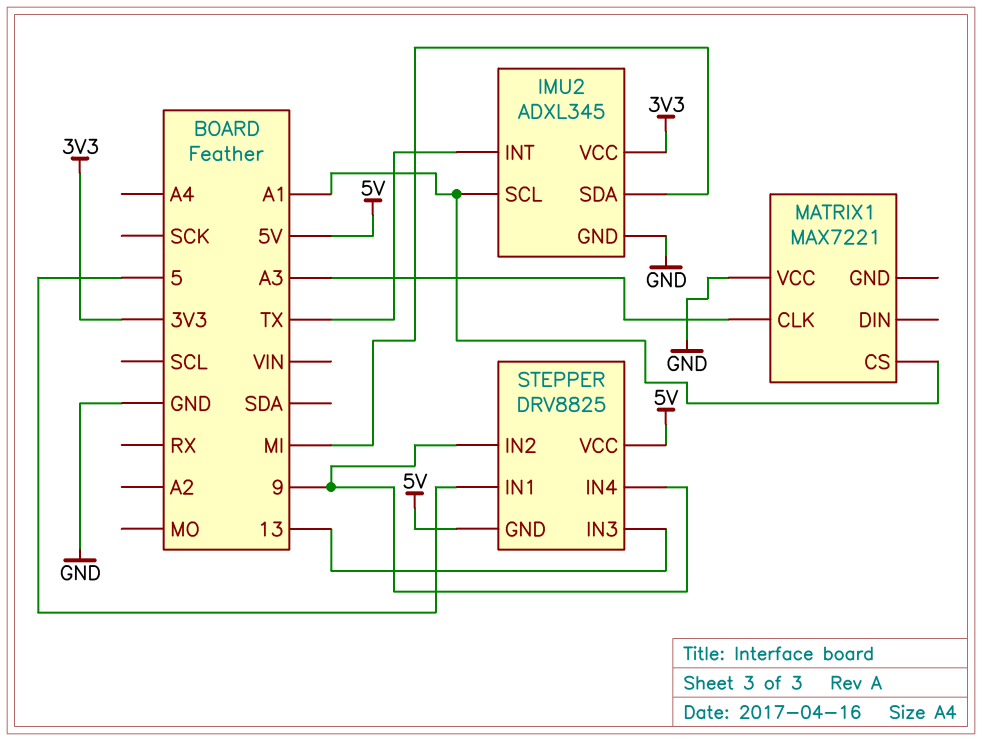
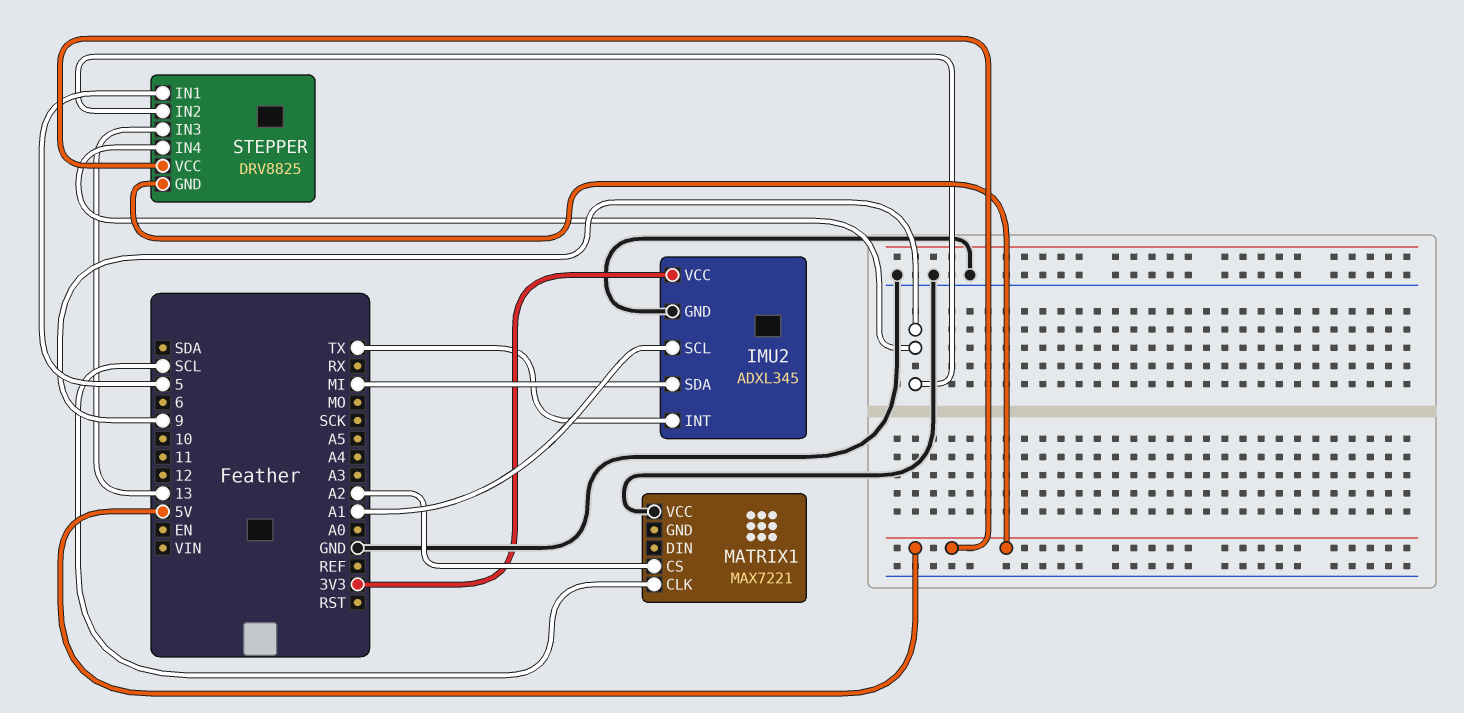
MATRIX1 pin CLK: A3 -> SCL
MATRIX1 pin CS: A1 -> A2

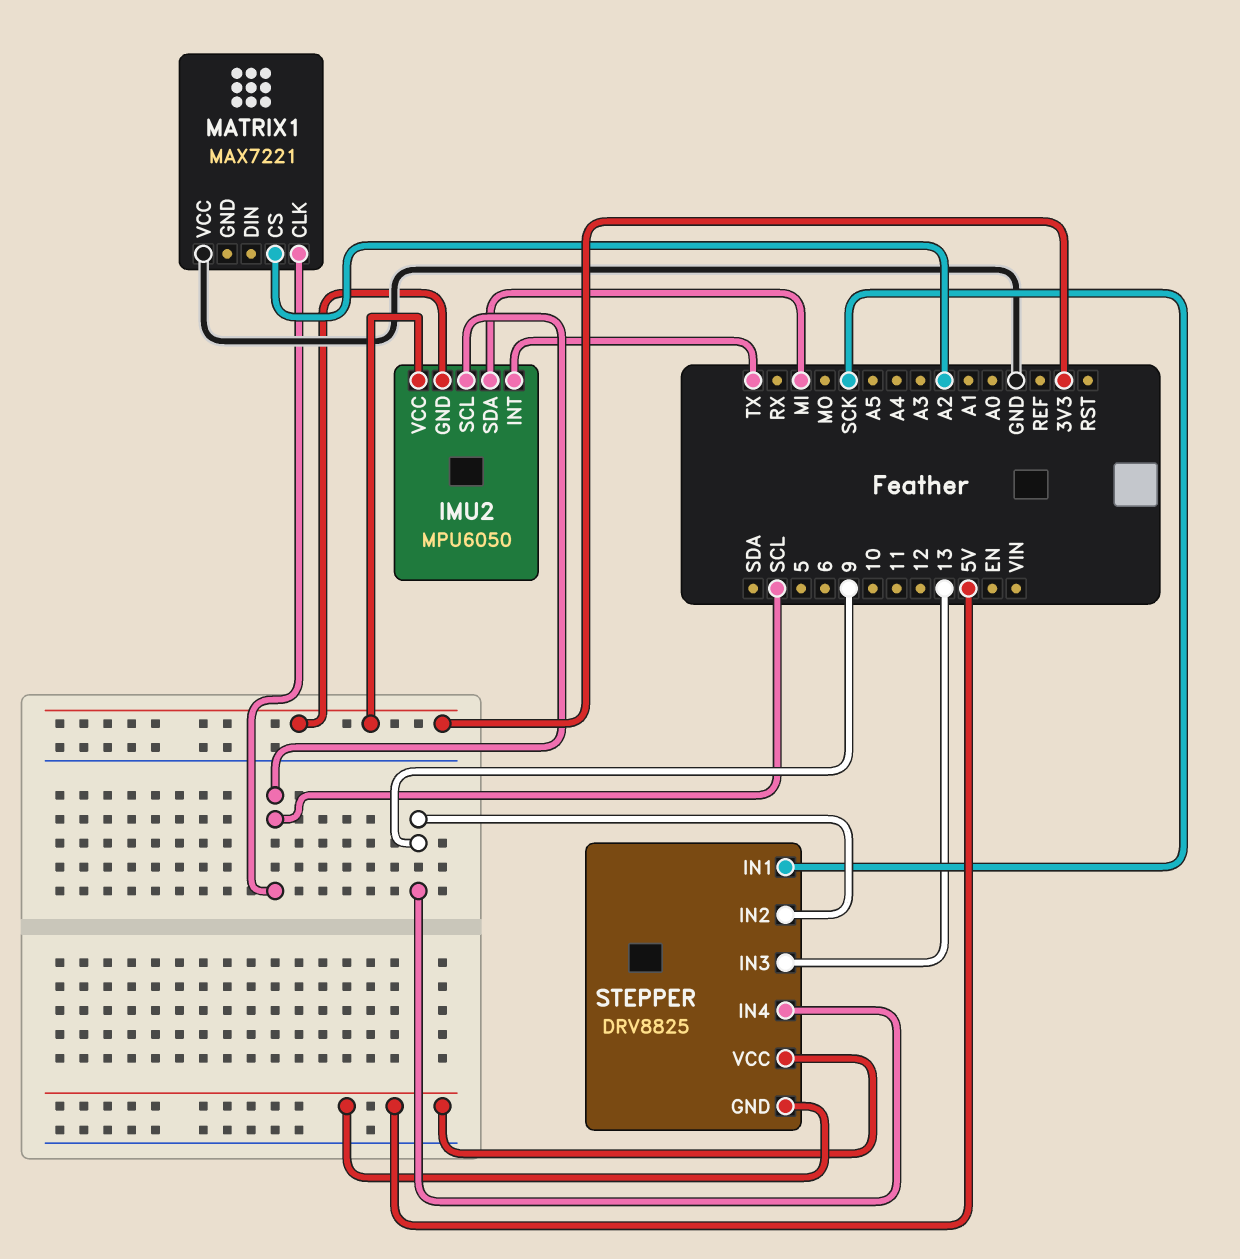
IMU2: ADXL345 -> MPU6050
IMU2 pin GND: GND -> 3V3
IMU2 pin SCL: A1 -> SCL
STEPPER pin IN1: 5 -> SCK

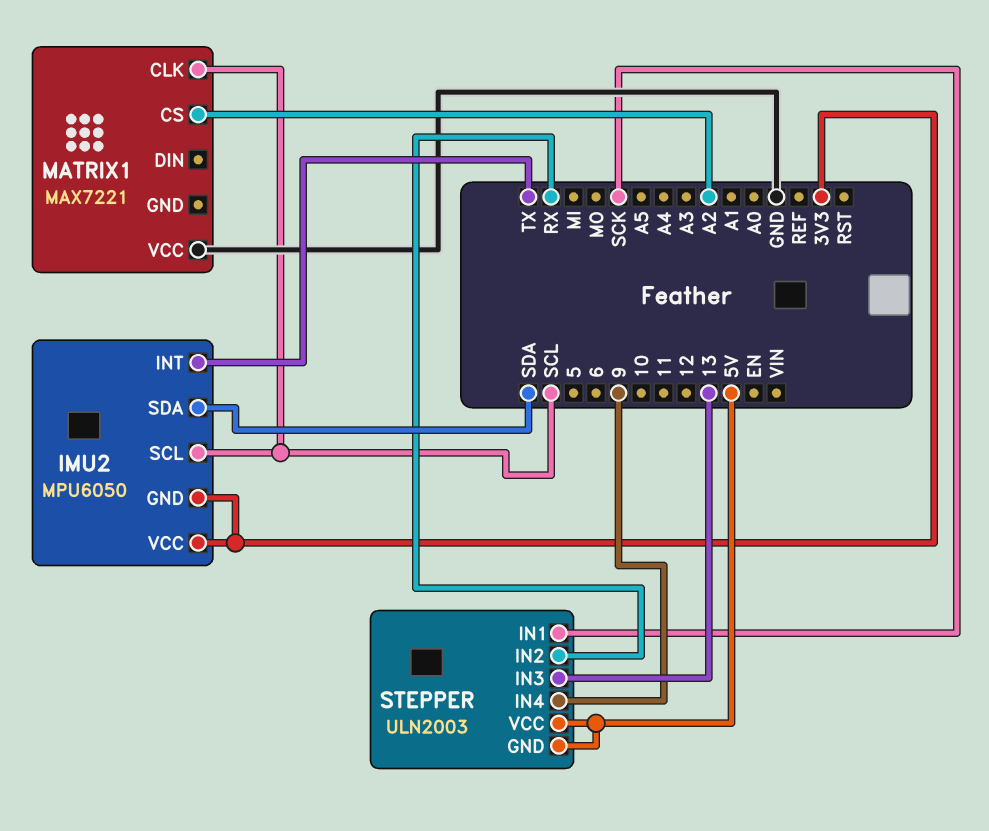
IMU2 pin SDA: MI -> SDA
STEPPER: DRV8825 -> ULN2003
STEPPER pin IN2: 9 -> RX

